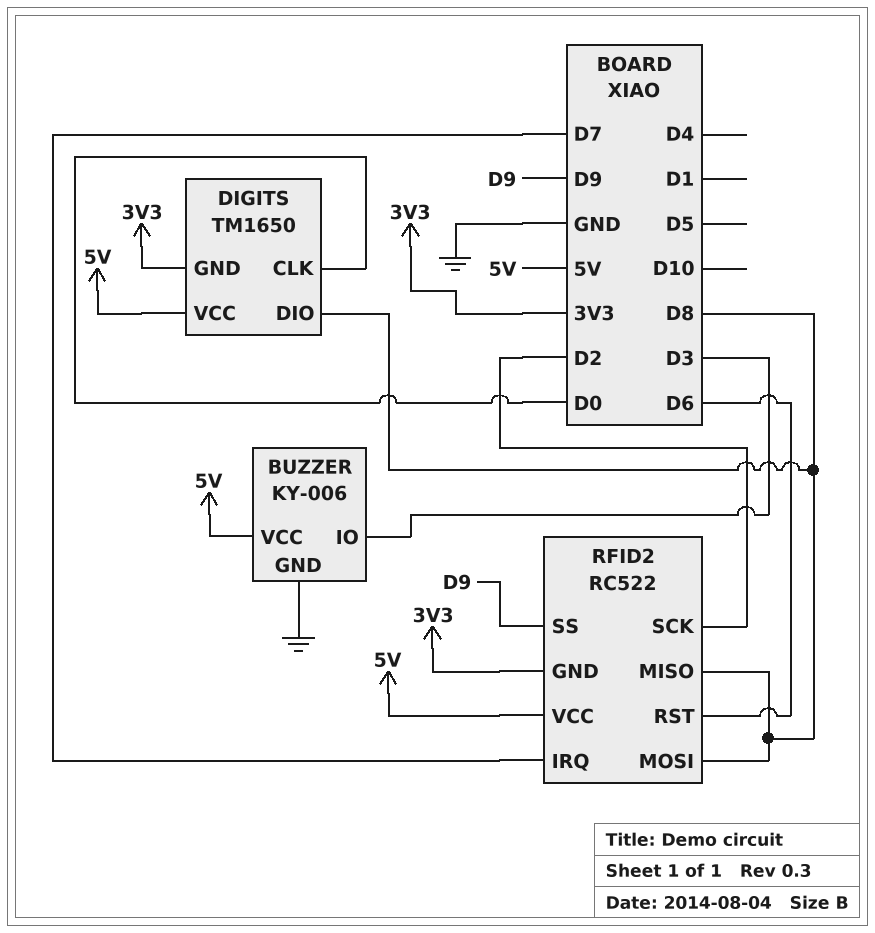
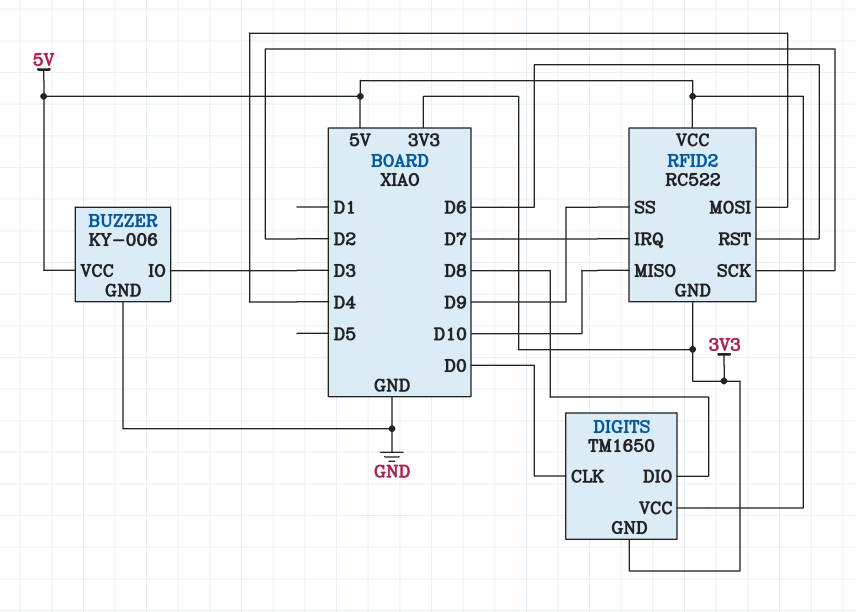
RFID2 pin MISO: D8 -> D10
RFID2 pin MOSI: D8 -> D4

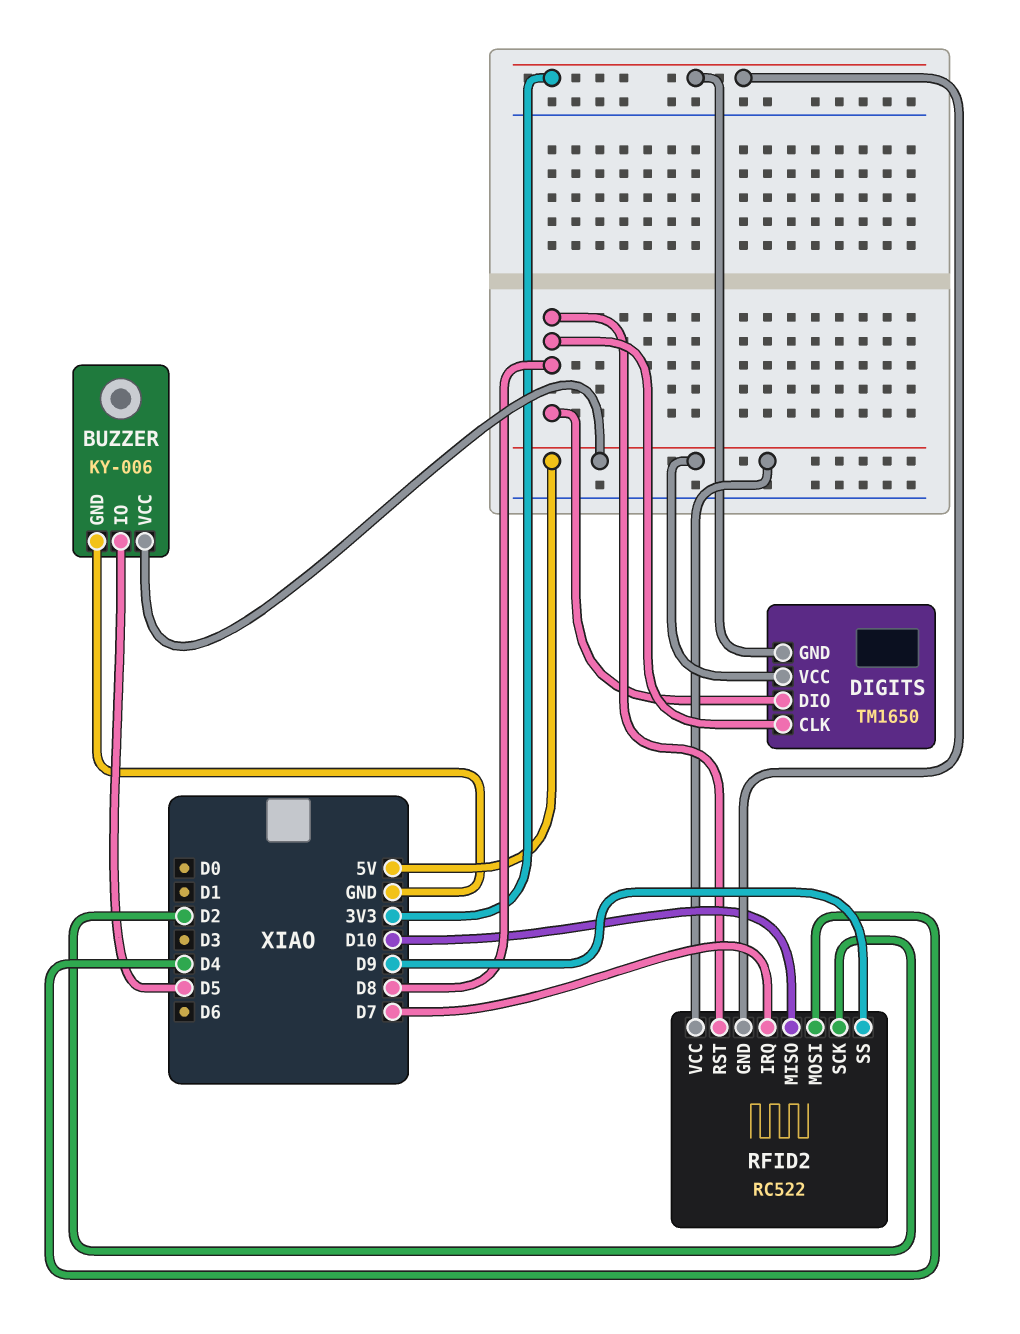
BUZZER pin IO: D3 -> D5
DIGITS pin CLK: D0 -> D8
RFID2 pin RST: D6 -> D8

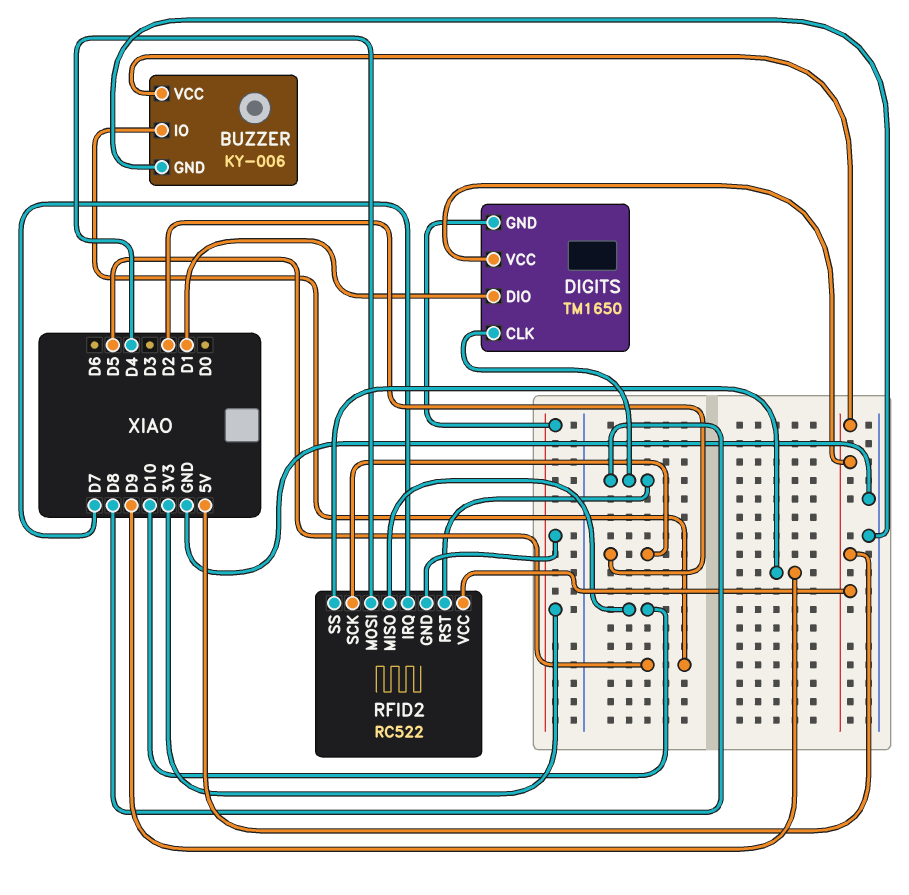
DIGITS pin DIO: D8 -> D1

